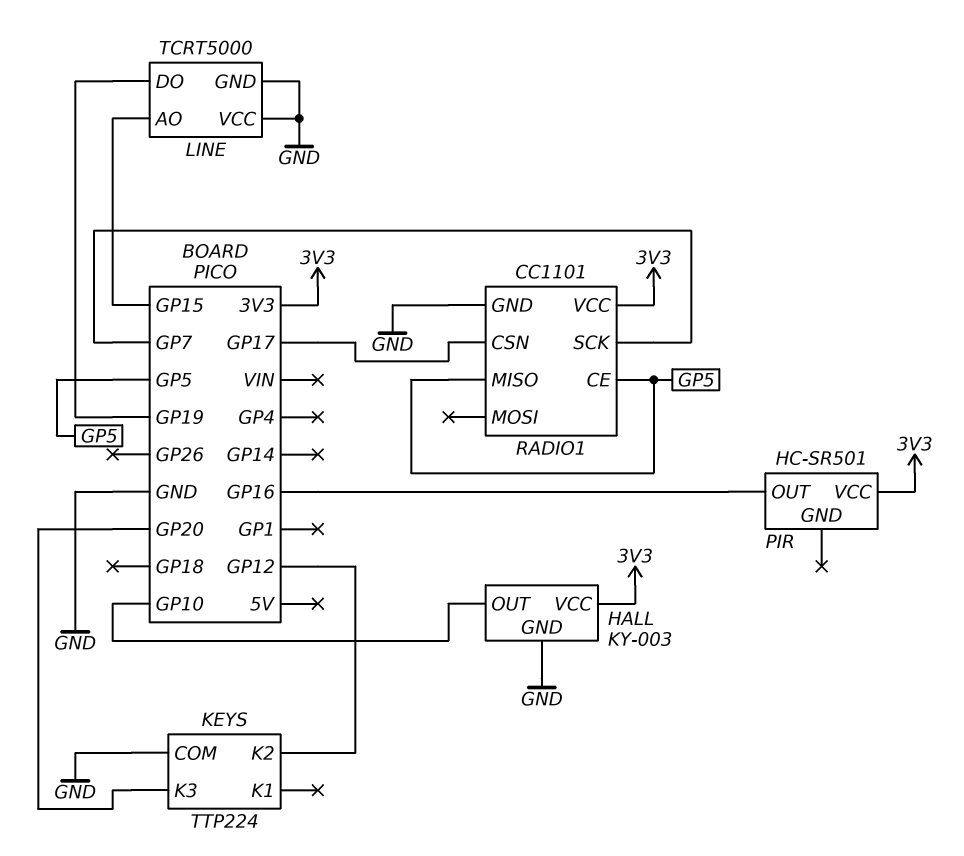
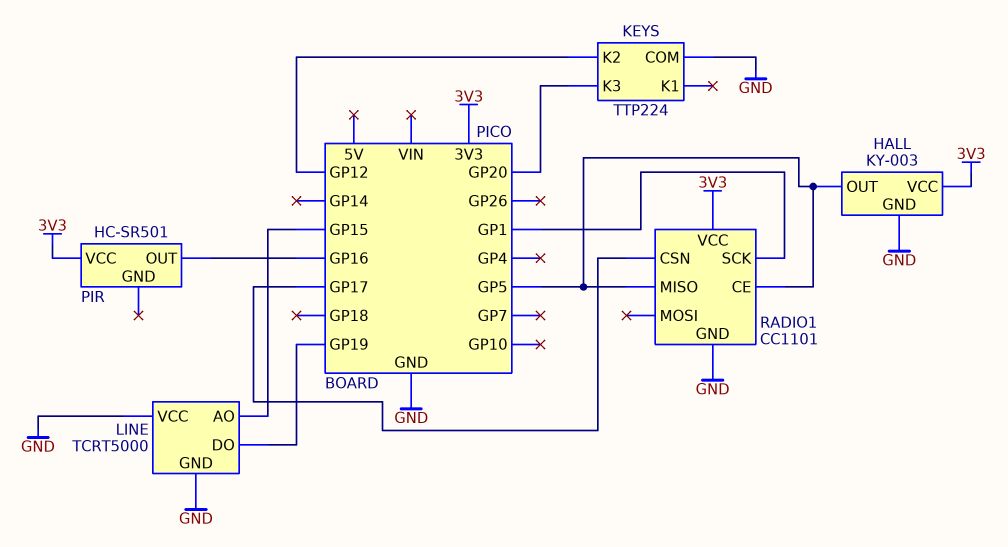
HALL pin OUT: GP10 -> GP5
RADIO1 pin SCK: GP7 -> GP1

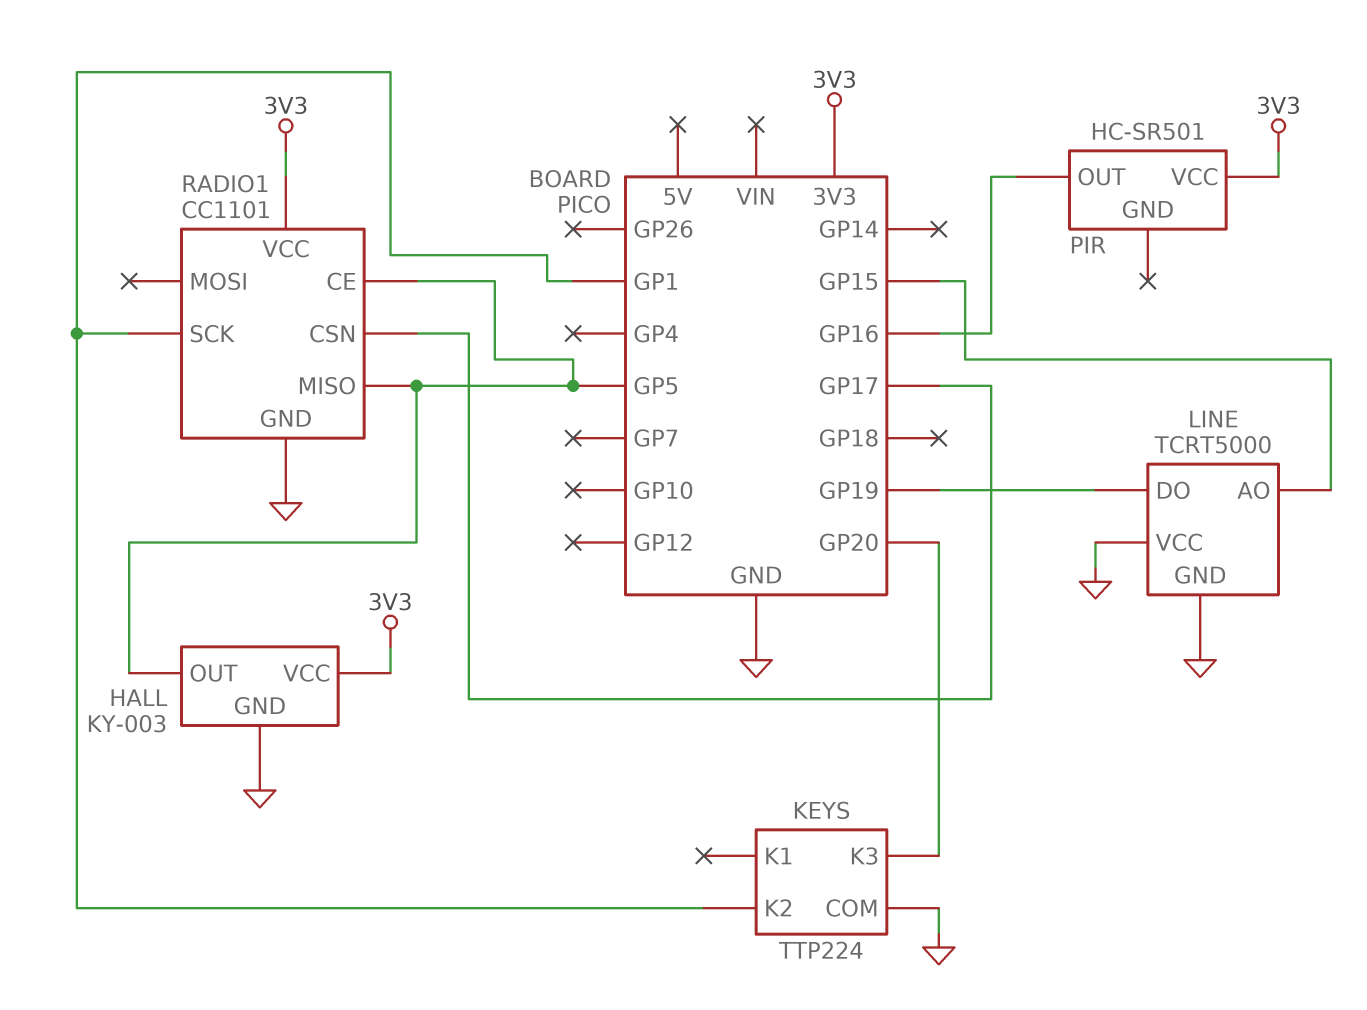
KEYS pin K2: GP12 -> GP1

